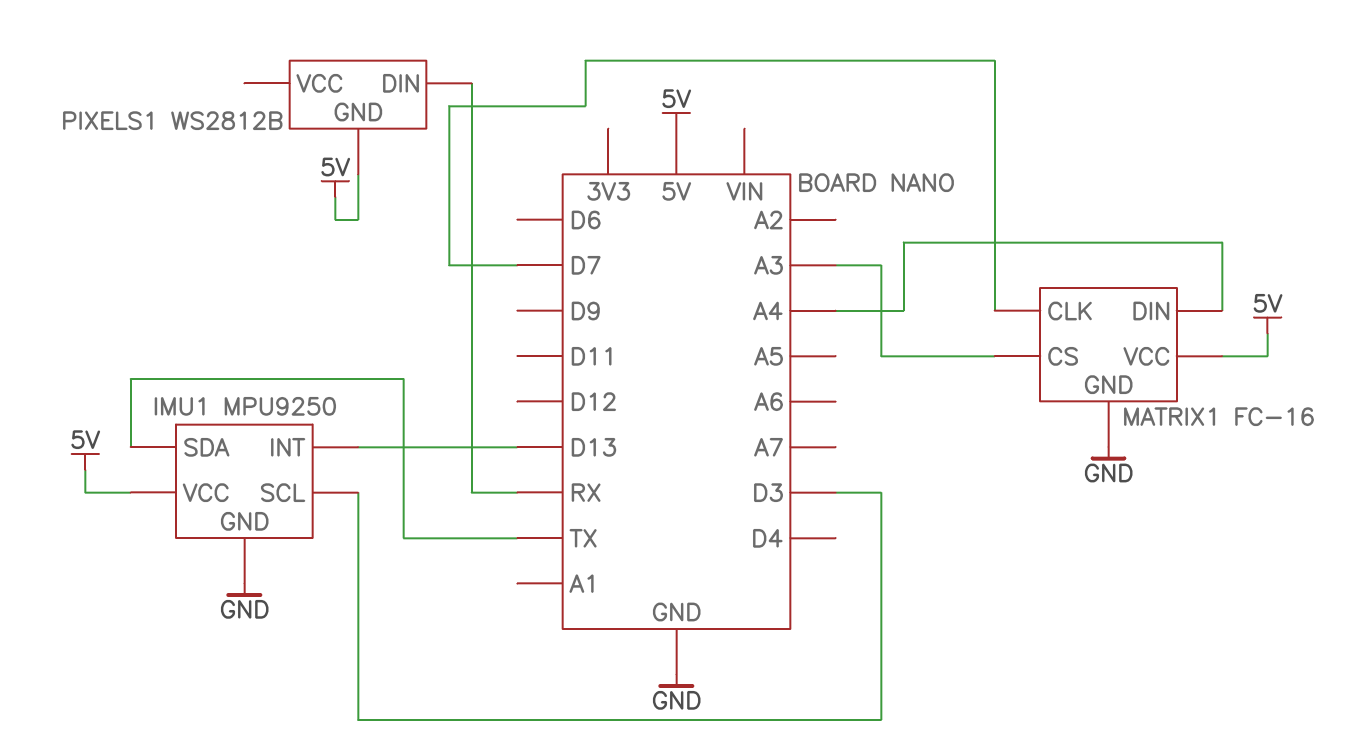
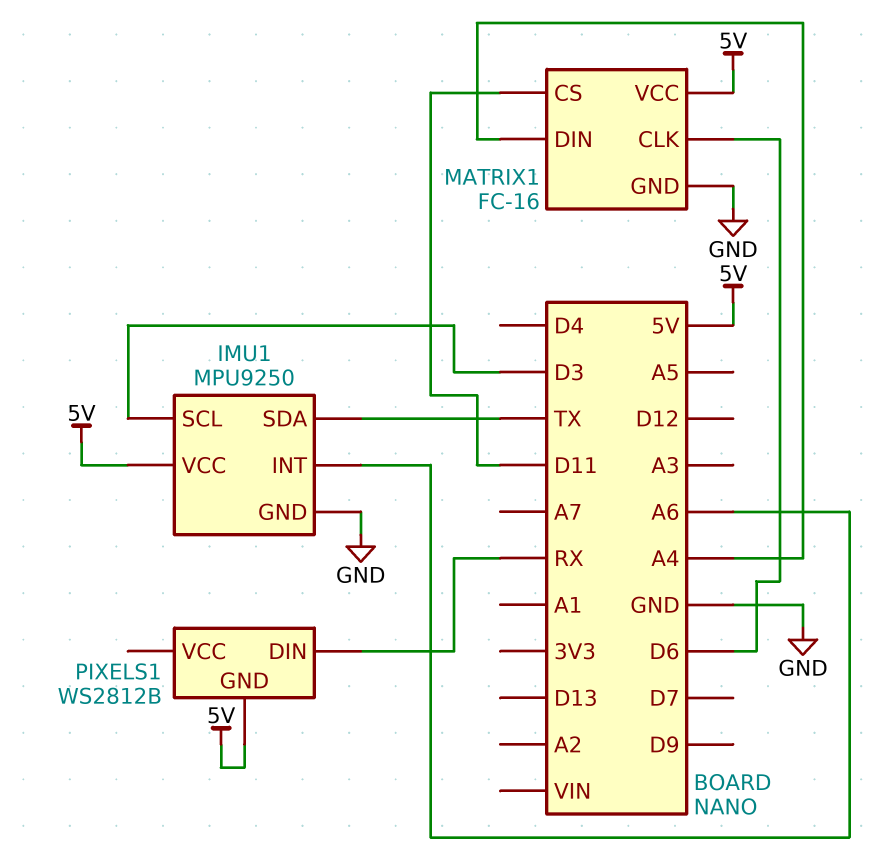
IMU1 pin INT: D13 -> A6
MATRIX1 pin CLK: D7 -> D6
MATRIX1 pin CS: A3 -> D11

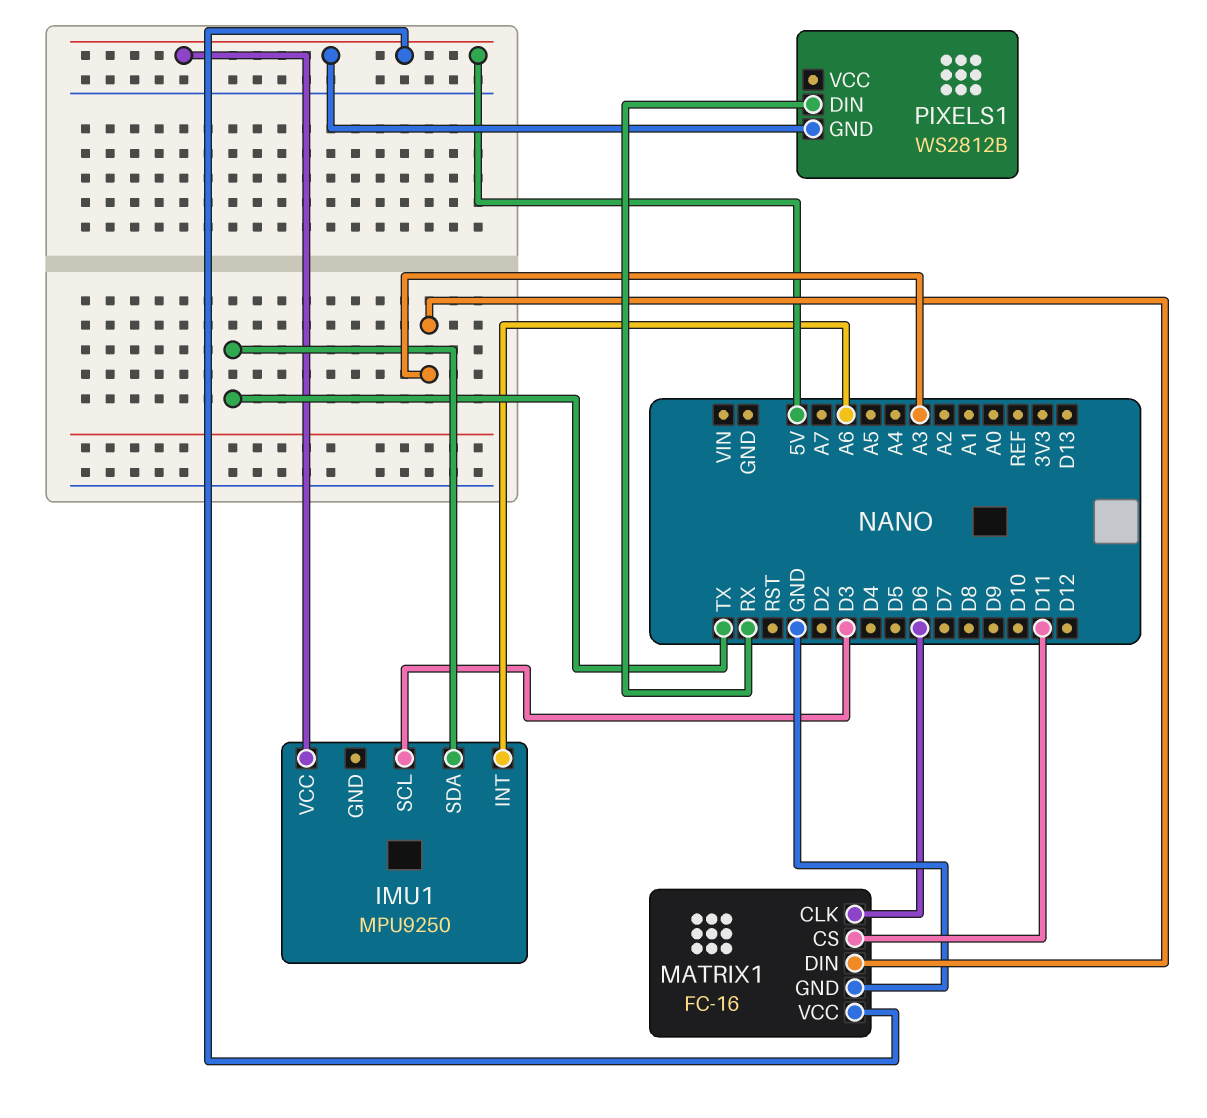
IMU1 pin GND: GND -> none
MATRIX1 pin DIN: A4 -> A3

